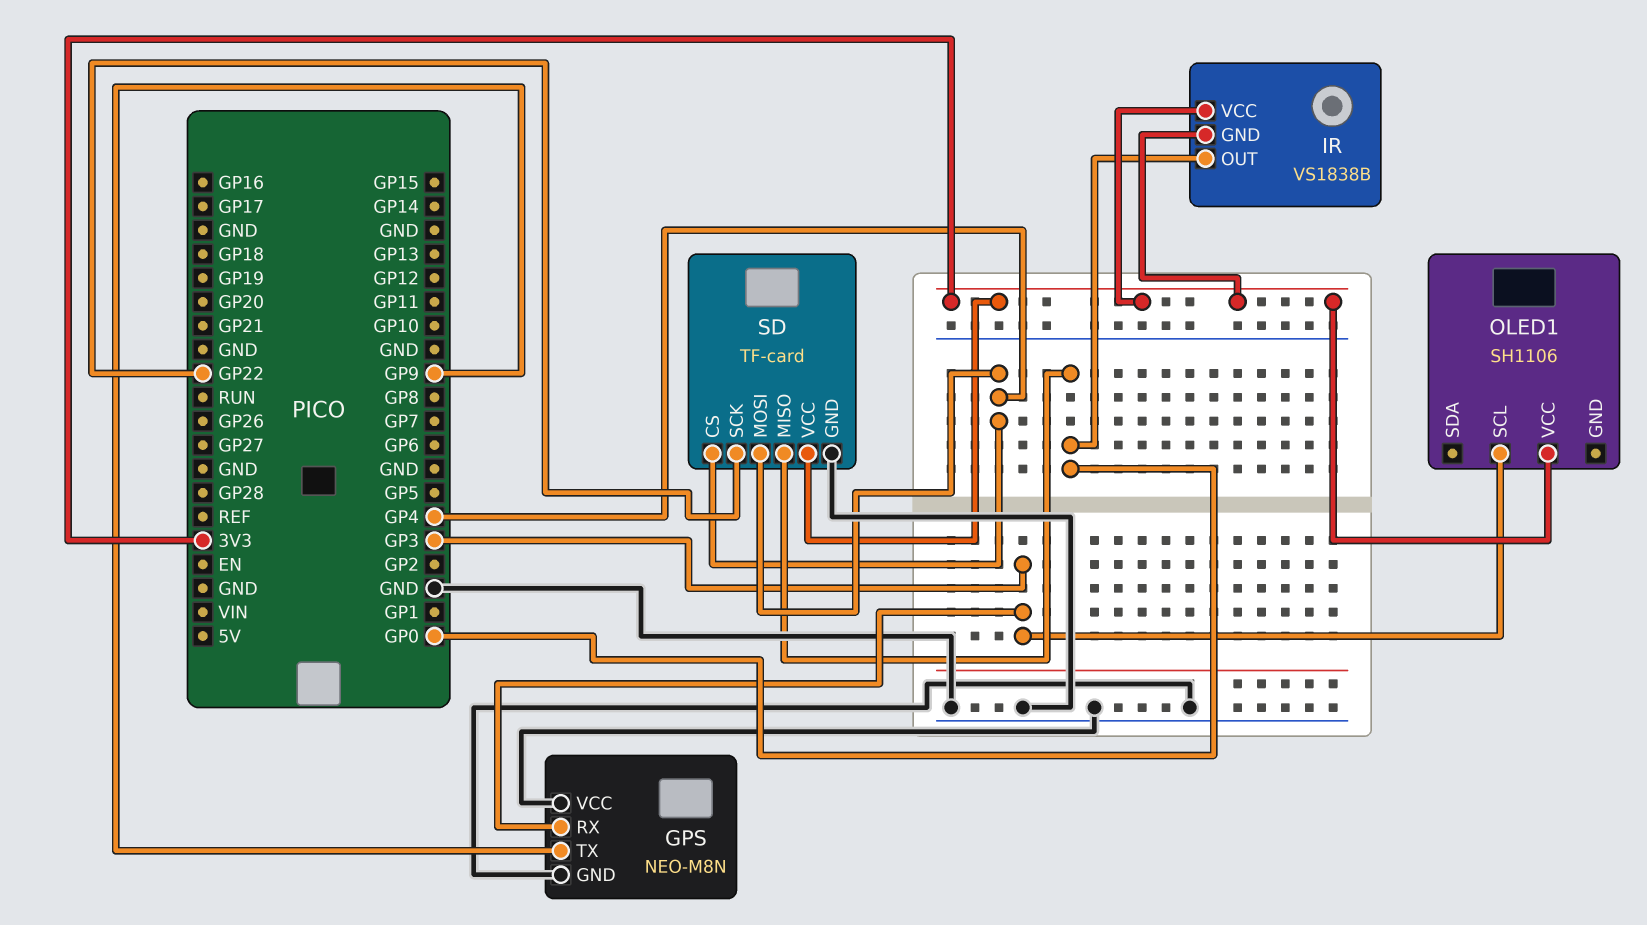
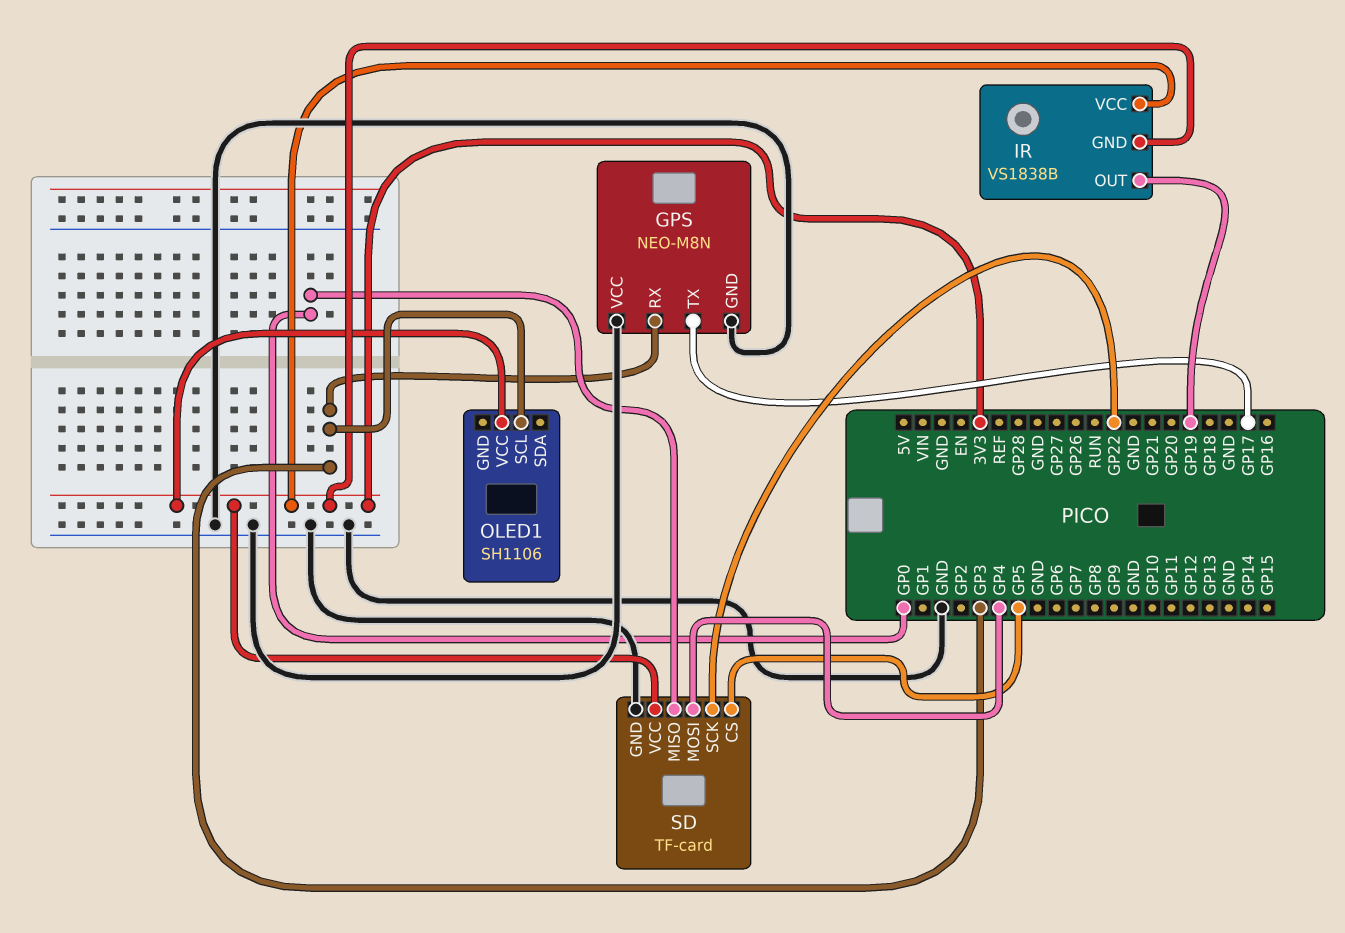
GPS pin TX: GP9 -> GP17
IR pin OUT: GP0 -> GP19
SD pin CS: GP4 -> GP5

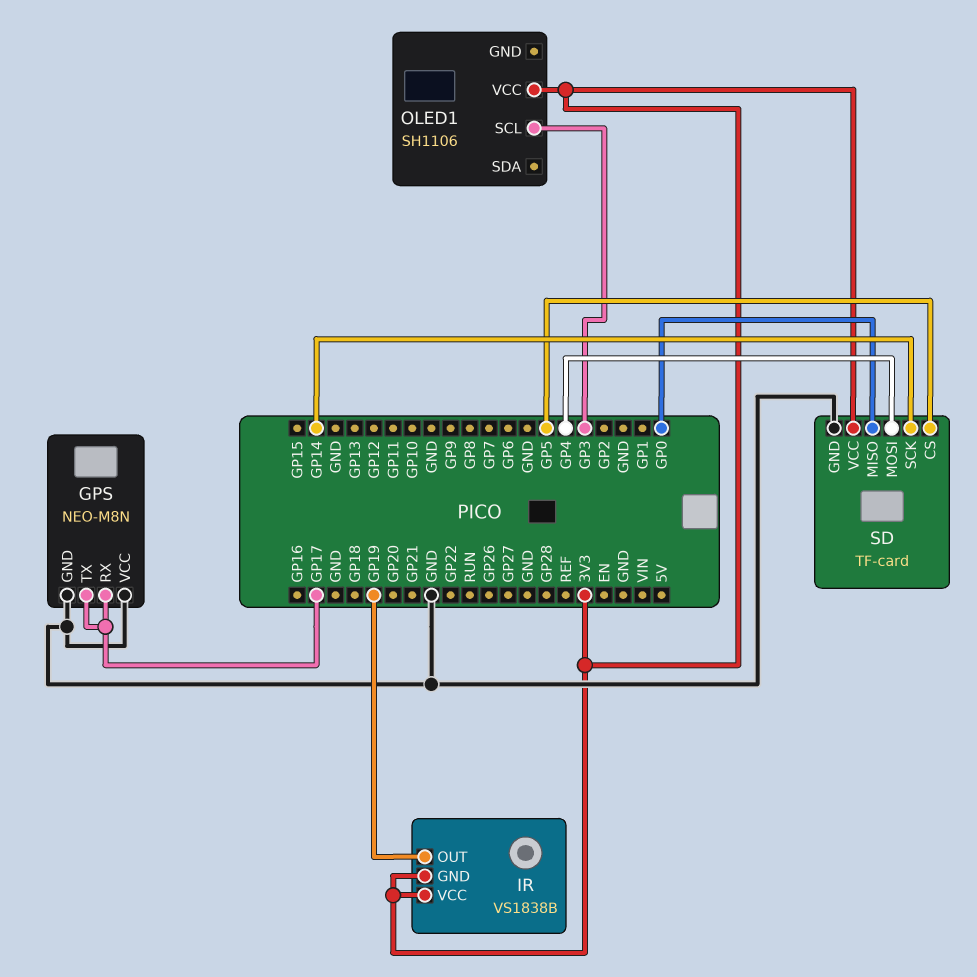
GPS pin RX: GP3 -> GP17
SD pin SCK: GP22 -> GP14

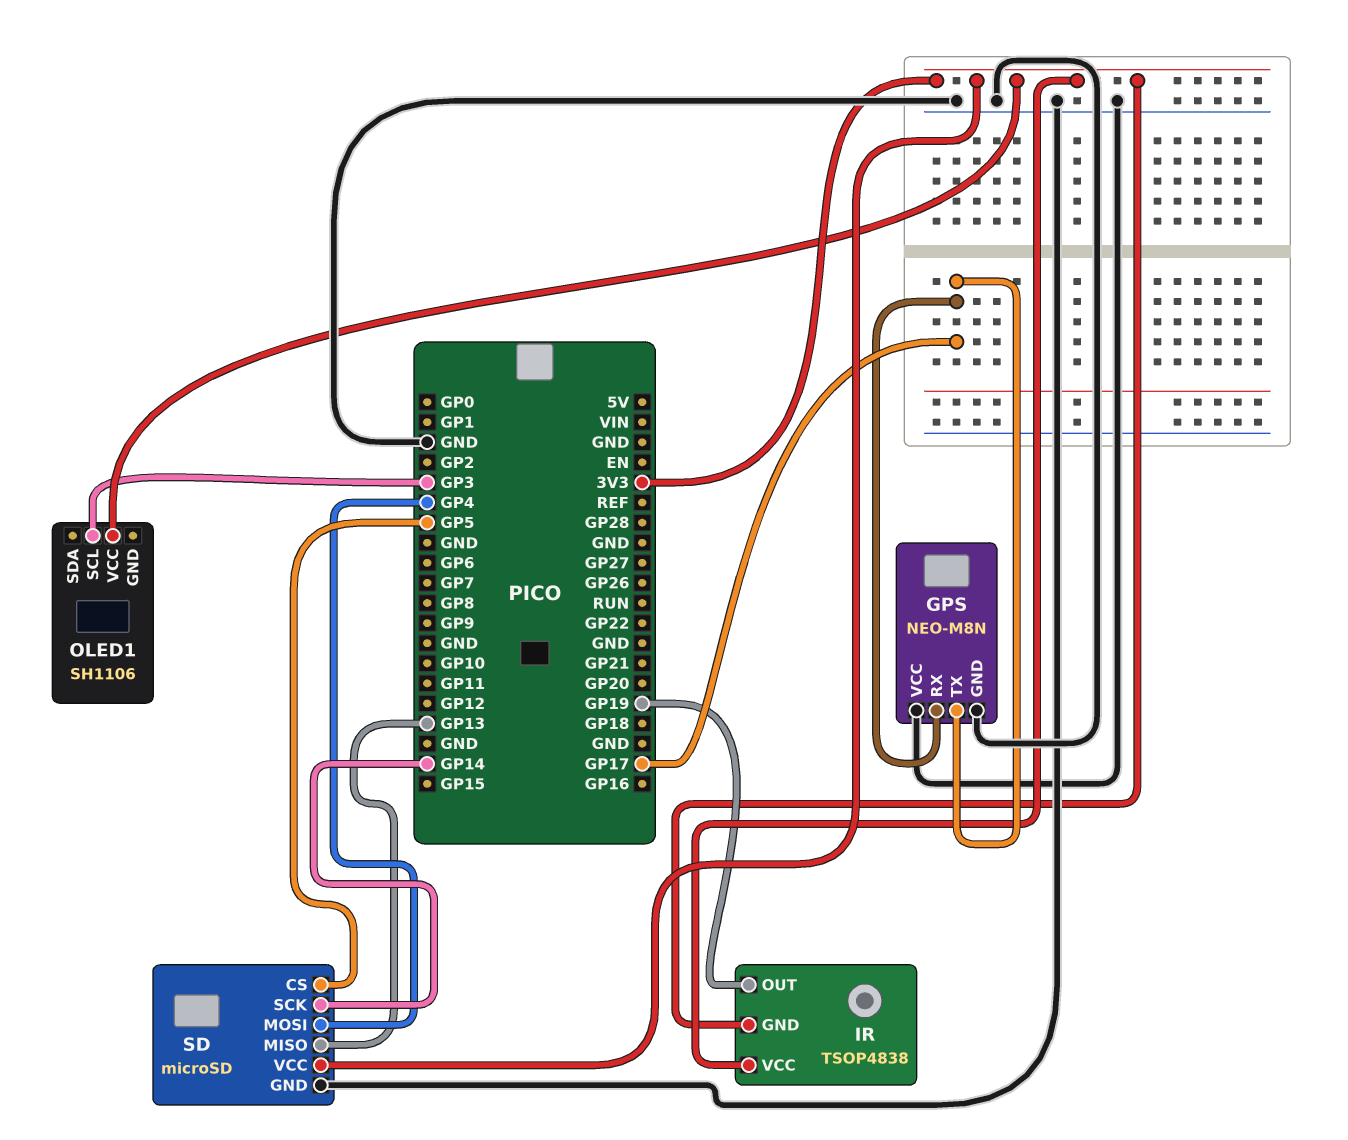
IR: VS1838B -> TSOP4838
SD: TF-card -> microSD
SD pin MISO: GP0 -> GP13

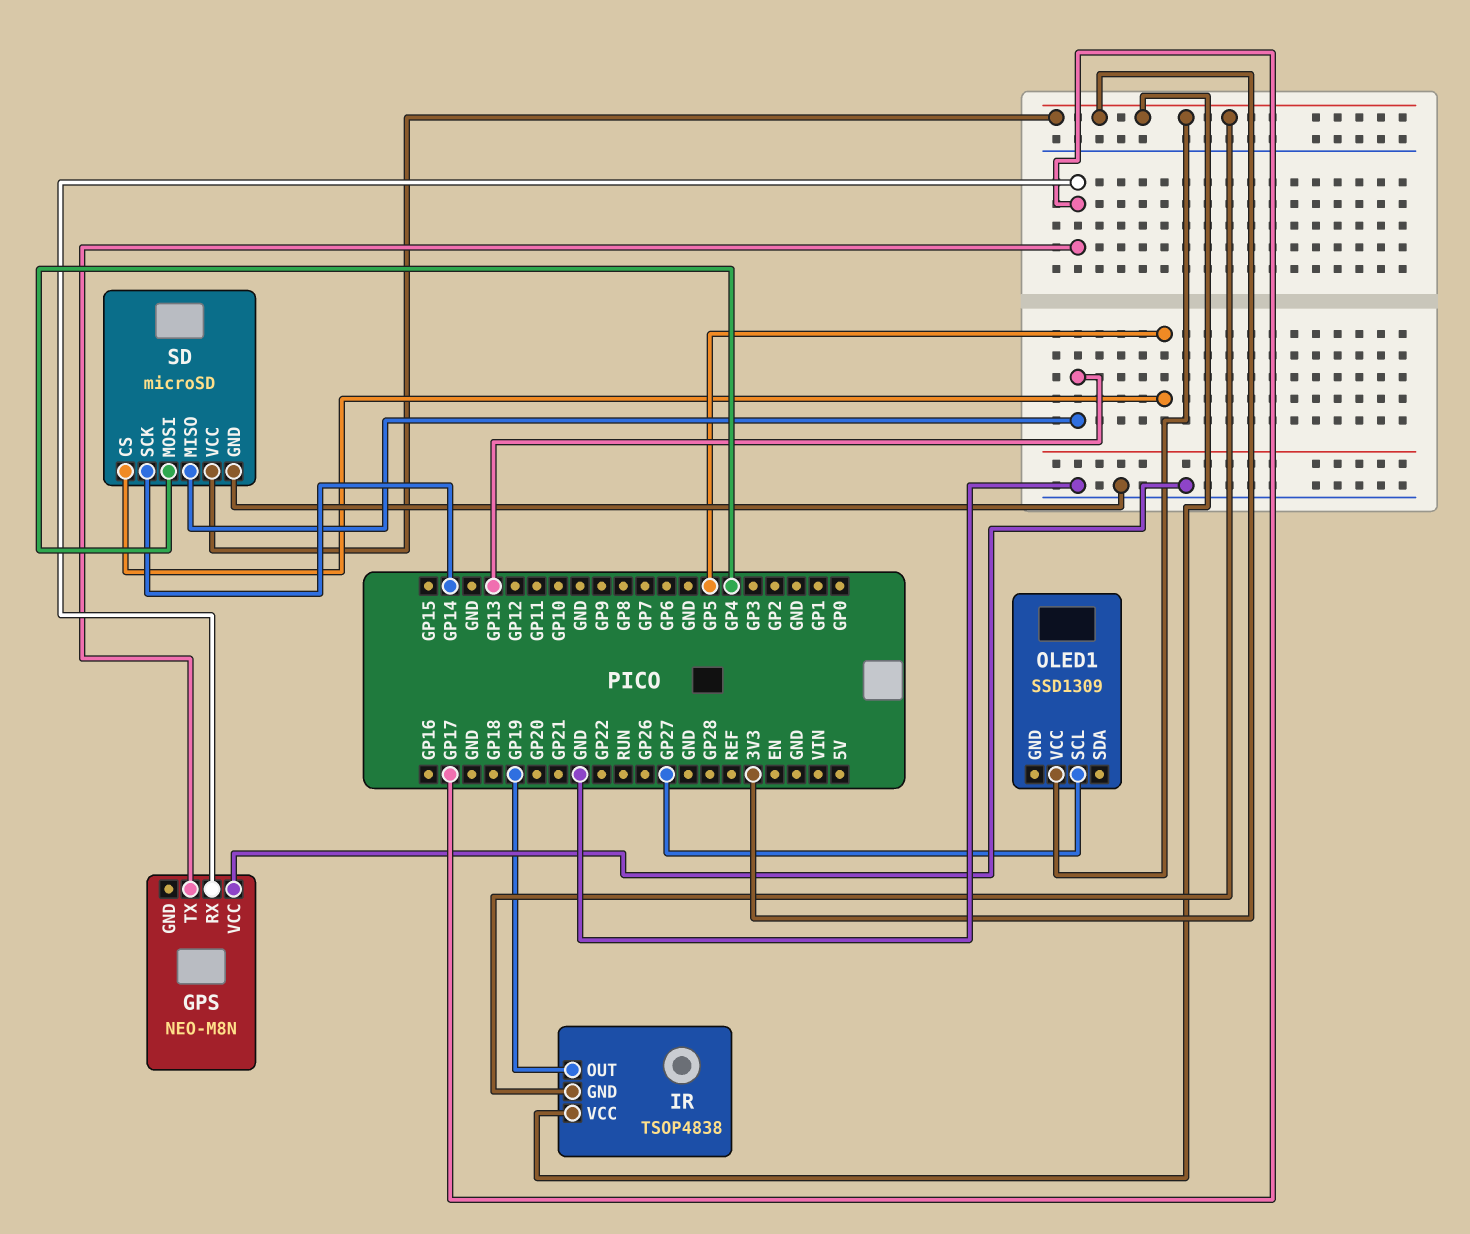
GPS pin GND: GND -> none
OLED1: SH1106 -> SSD1309
OLED1 pin SCL: GP3 -> GP27

